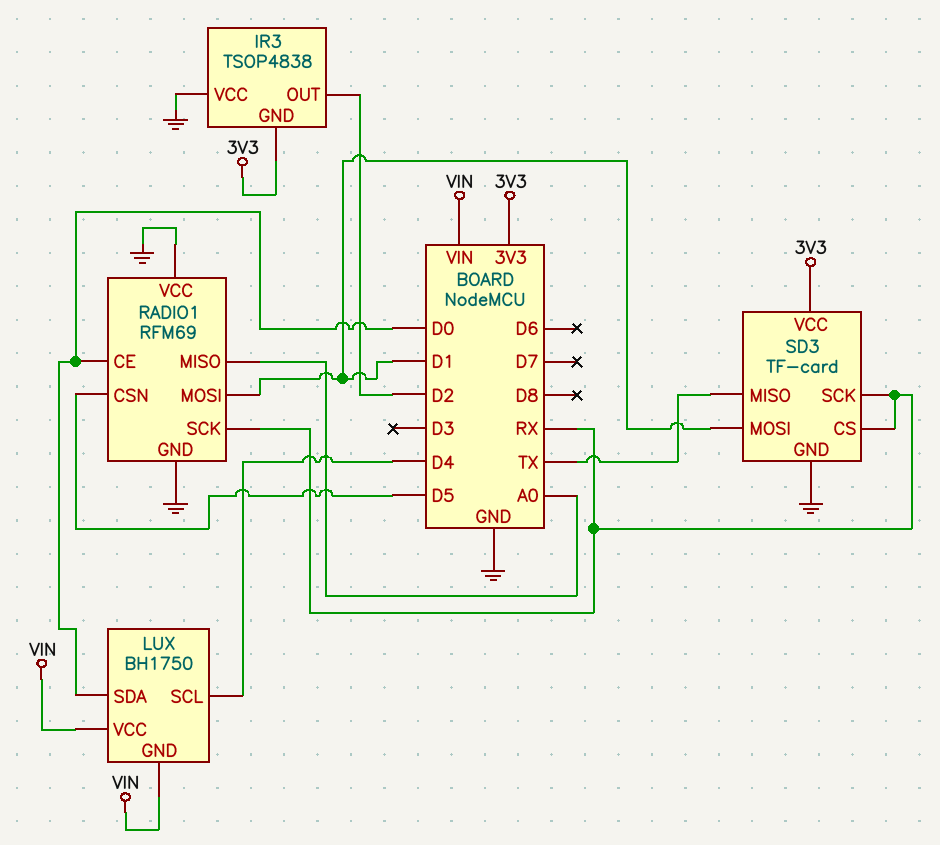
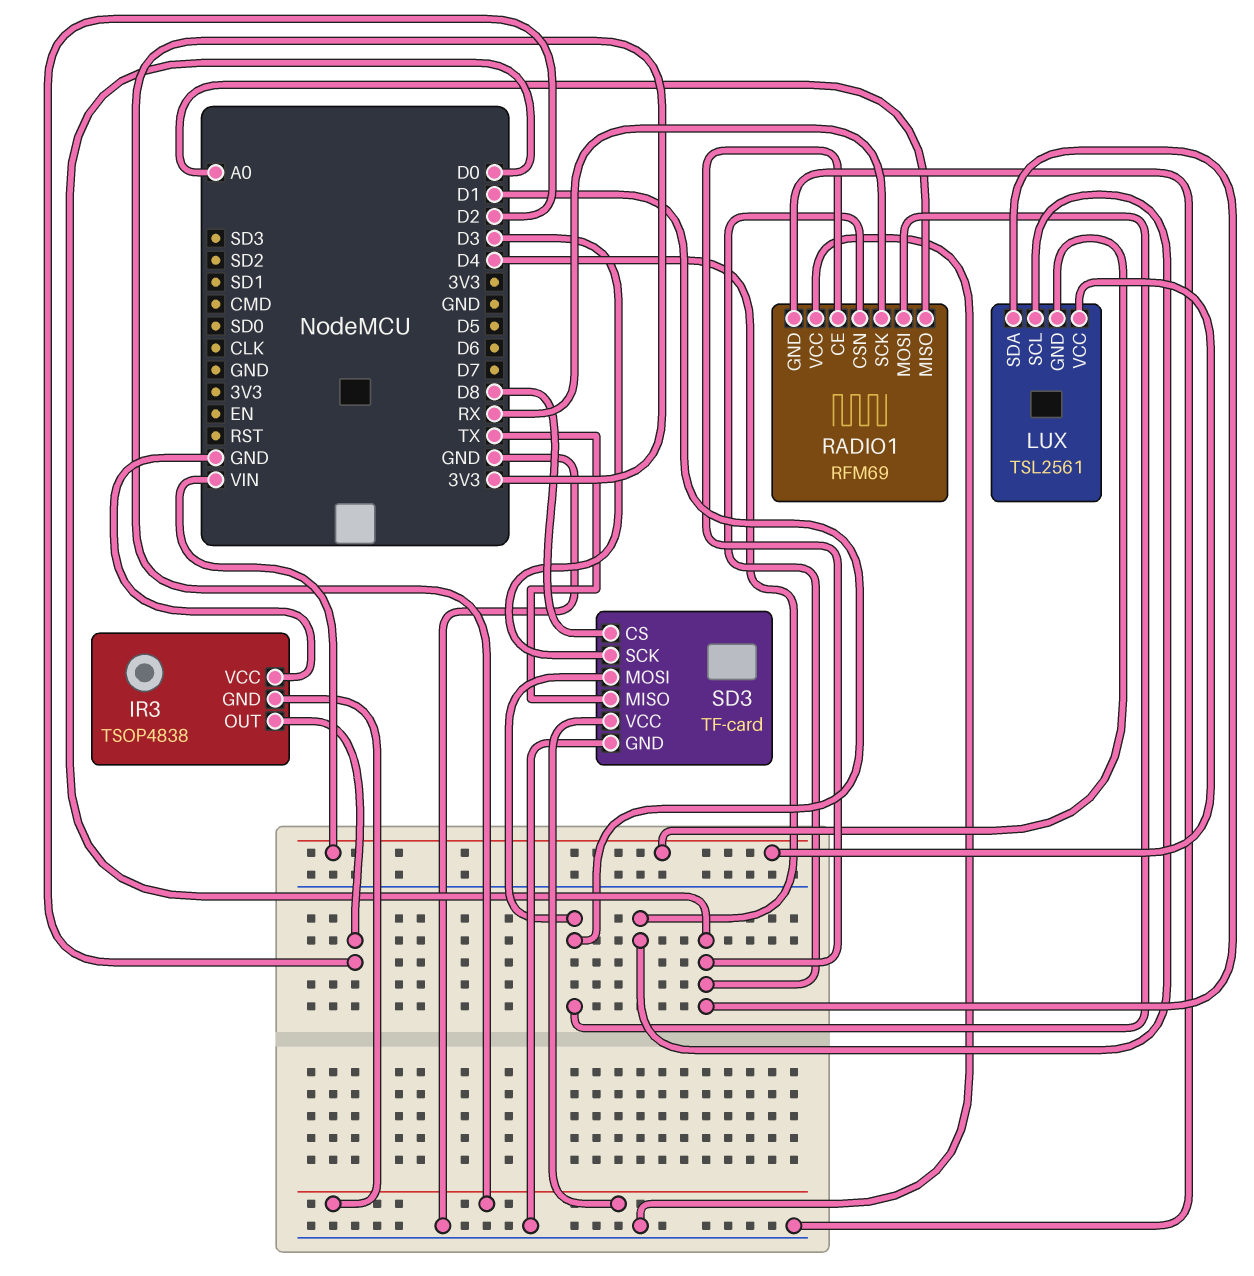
LUX: BH1750 -> TSL2561
RADIO1 pin CSN: D5 -> D0
SD3 pin CS: RX -> D8
SD3 pin SCK: RX -> D3

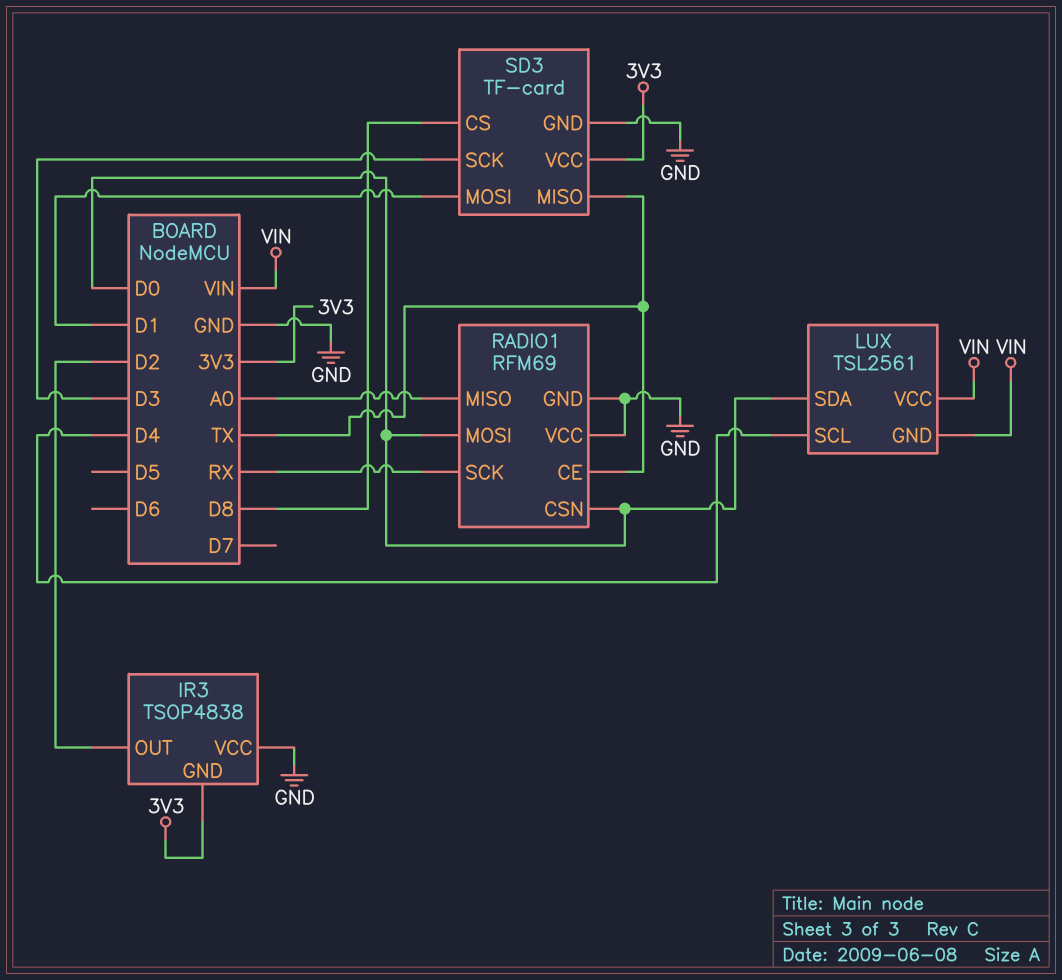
RADIO1 pin CE: D0 -> TX
RADIO1 pin MOSI: D1 -> D0

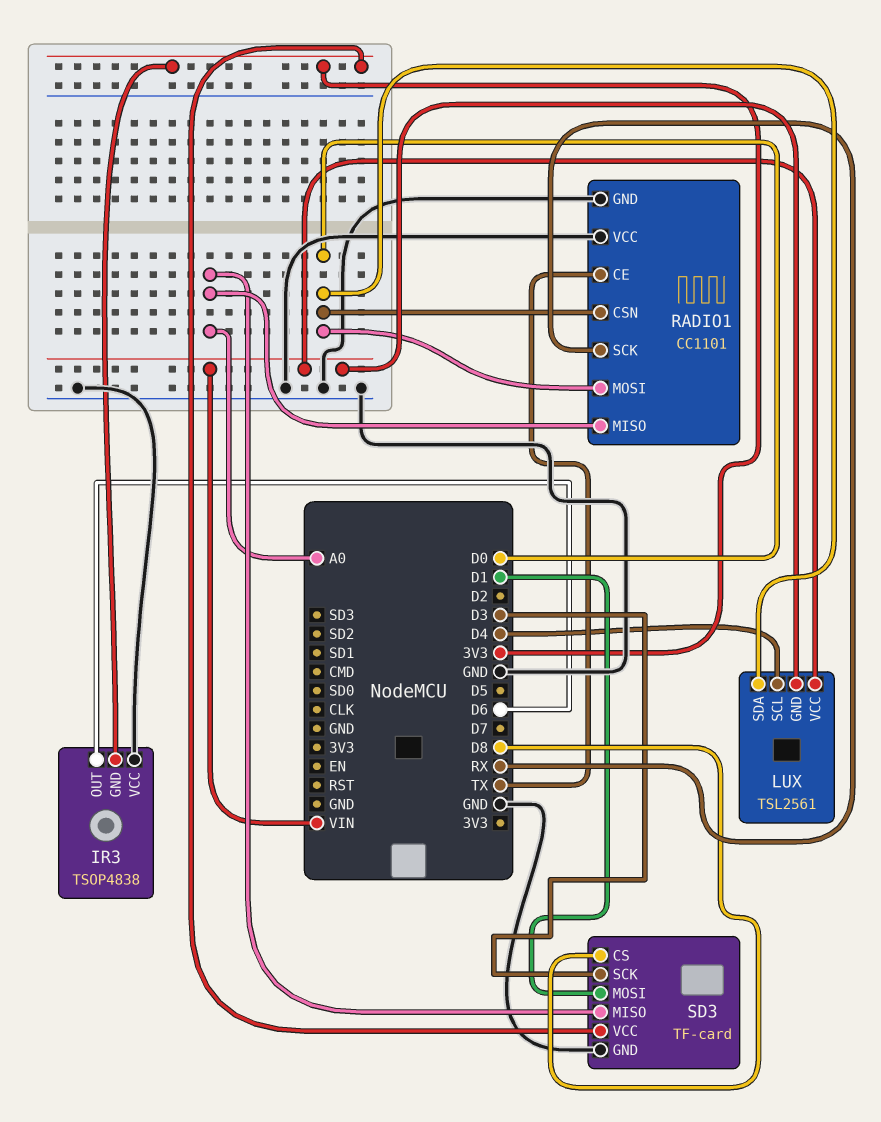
IR3 pin OUT: D2 -> D6
RADIO1: RFM69 -> CC1101
SD3 pin MISO: TX -> A0

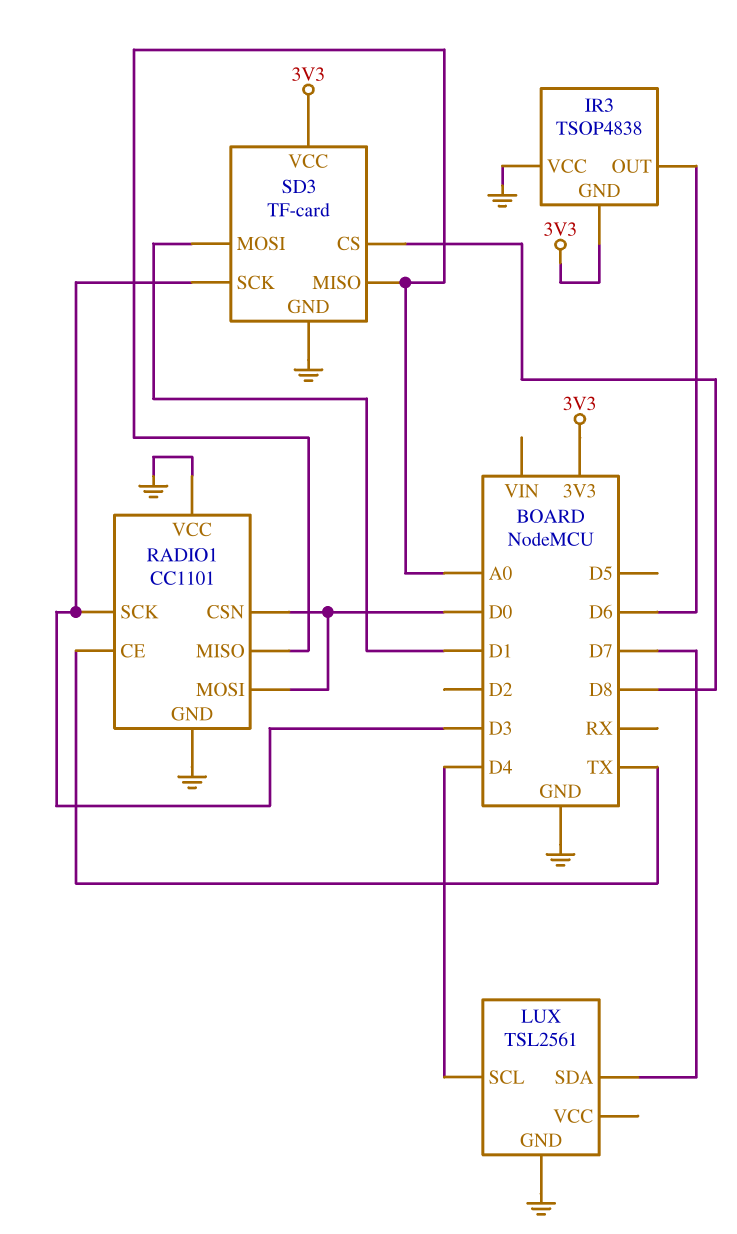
LUX pin GND: VIN -> GND
LUX pin SDA: D0 -> D7
LUX pin VCC: VIN -> none
RADIO1 pin SCK: RX -> D3

